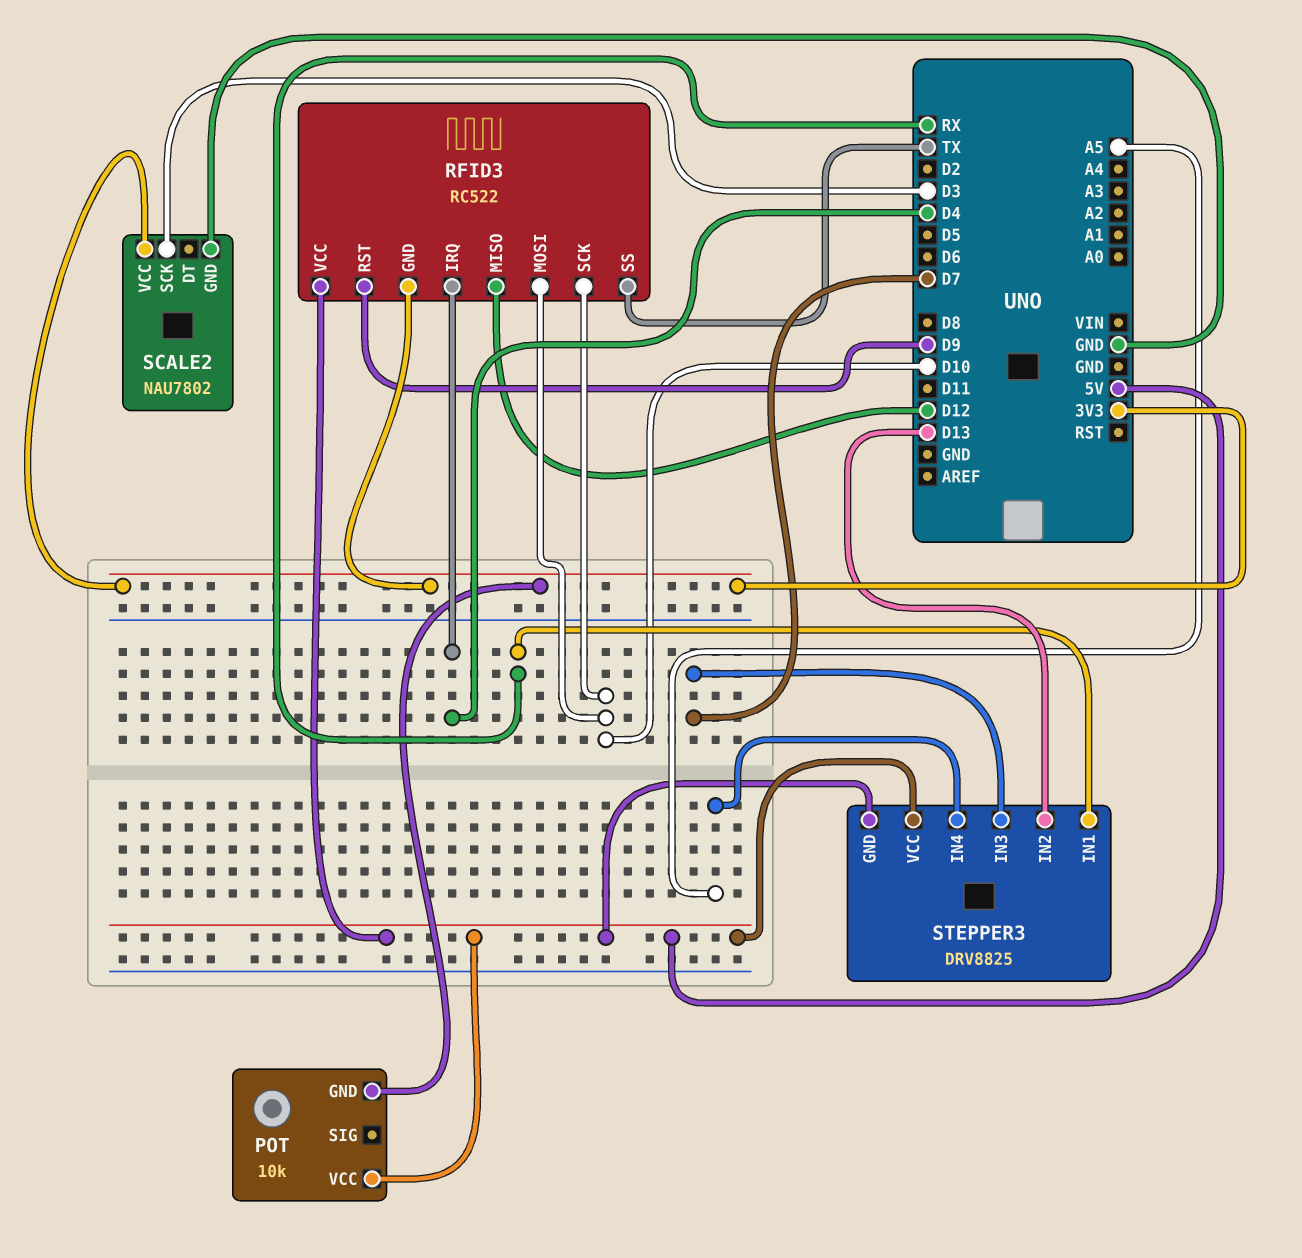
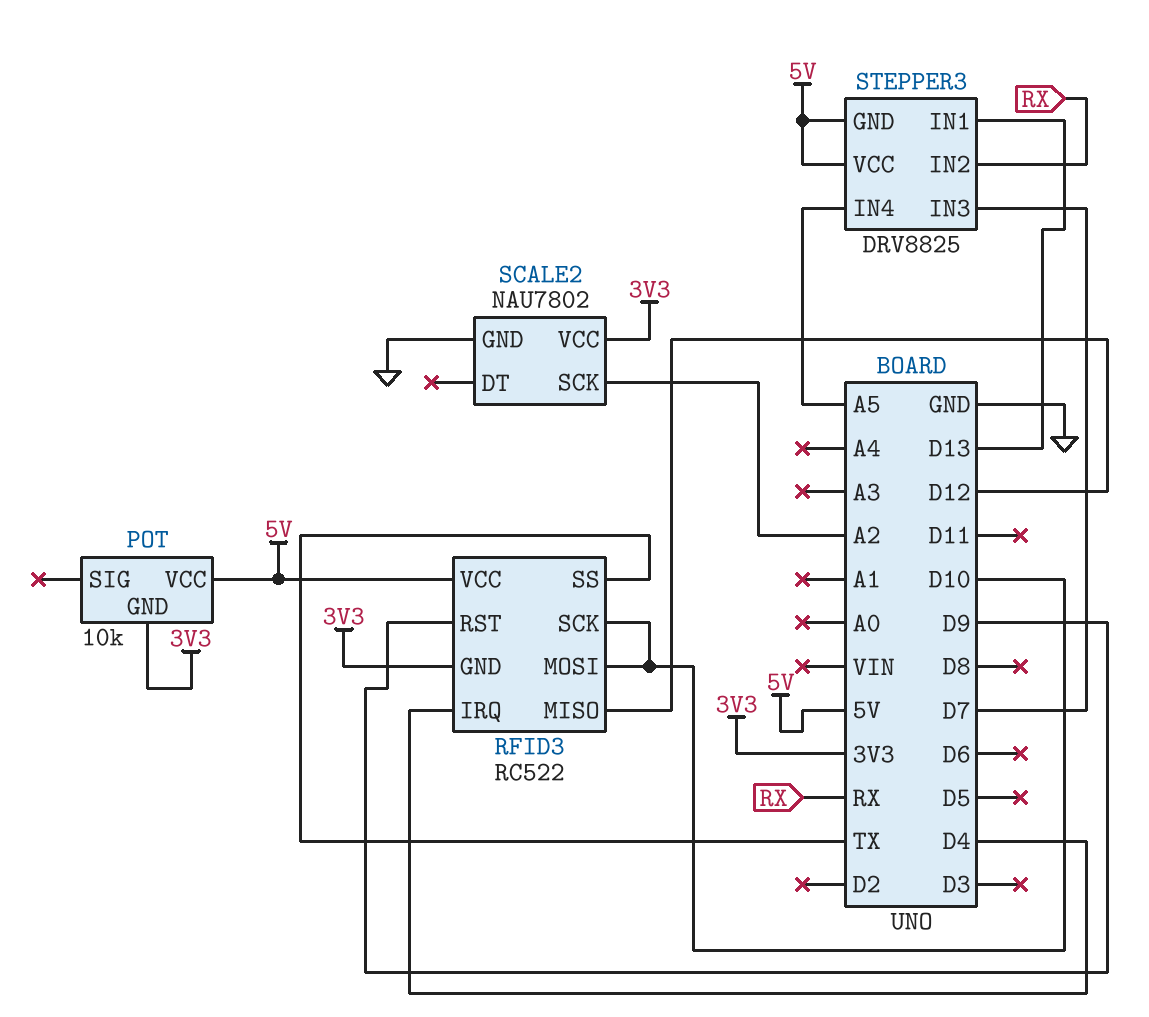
SCALE2 pin SCK: D3 -> A2
STEPPER3 pin IN1: RX -> D13
STEPPER3 pin IN2: D13 -> RX

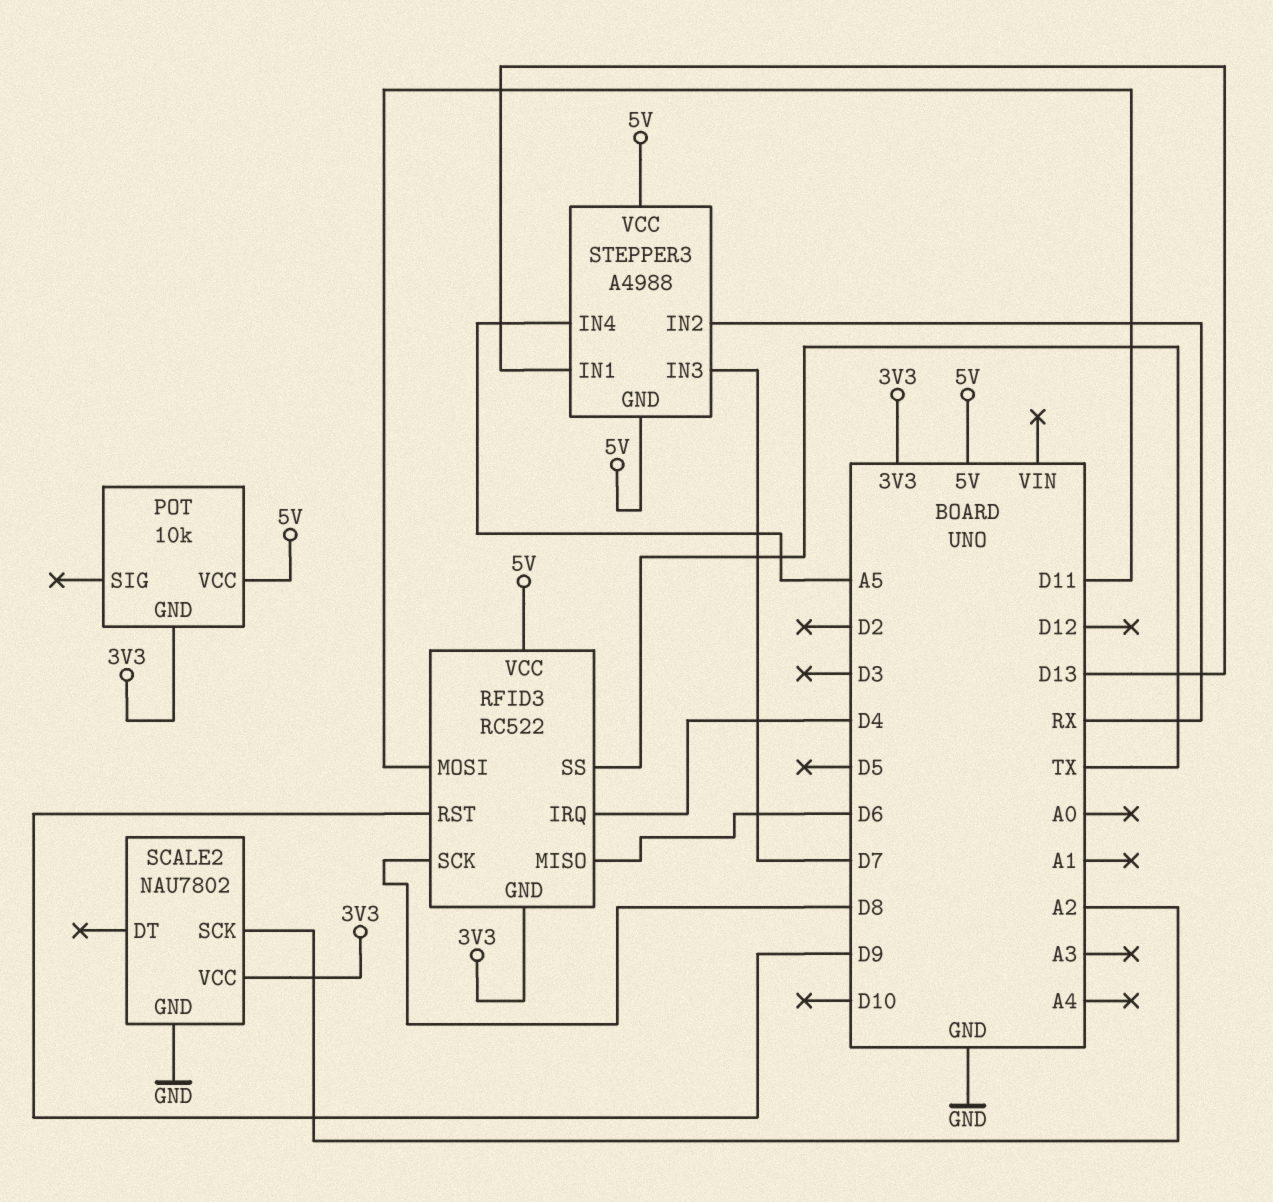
RFID3 pin MISO: D12 -> D6
RFID3 pin MOSI: D10 -> D11
RFID3 pin SCK: D10 -> D8
STEPPER3: DRV8825 -> A4988

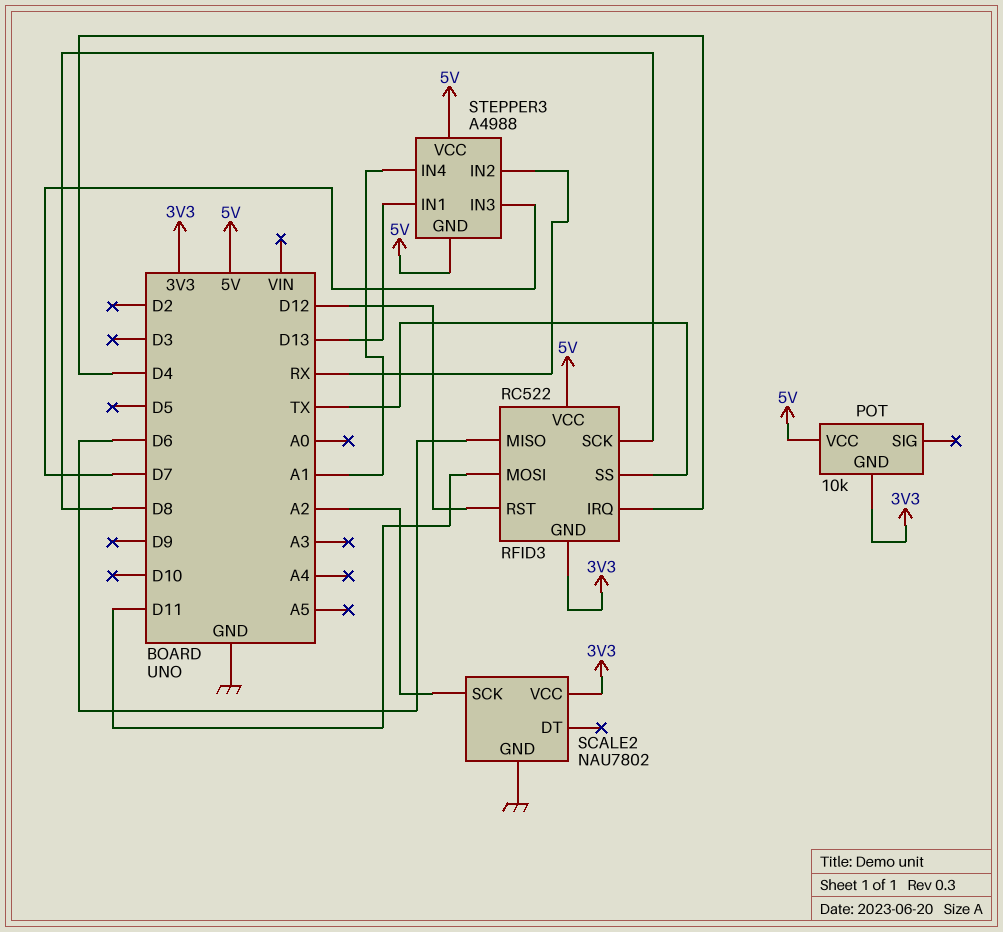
RFID3 pin RST: D9 -> D12
STEPPER3 pin IN4: A5 -> A1

